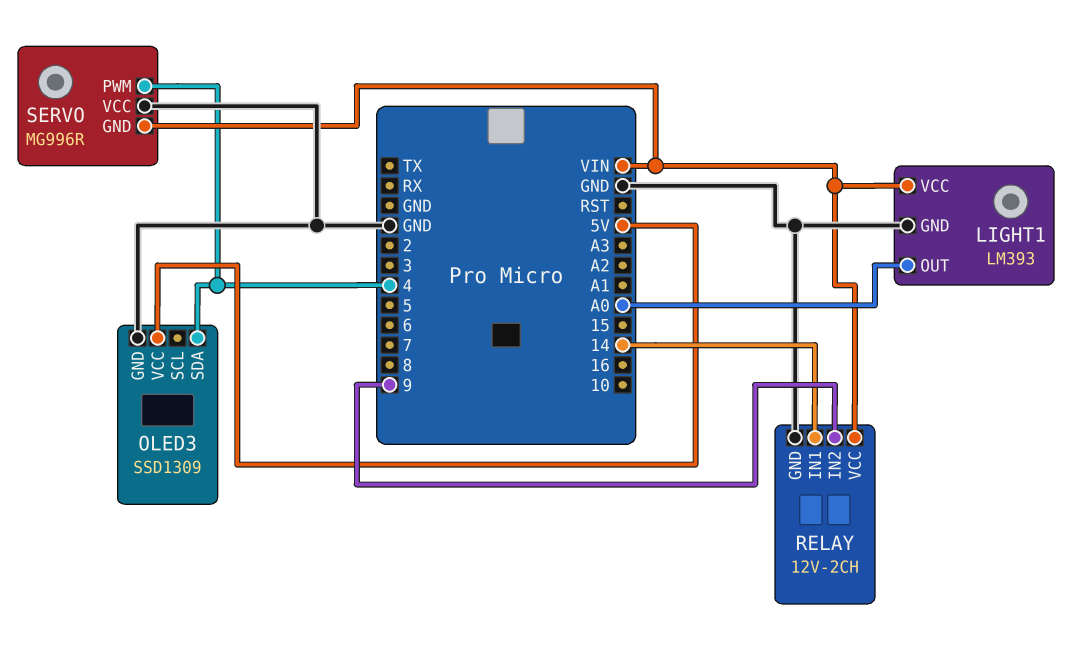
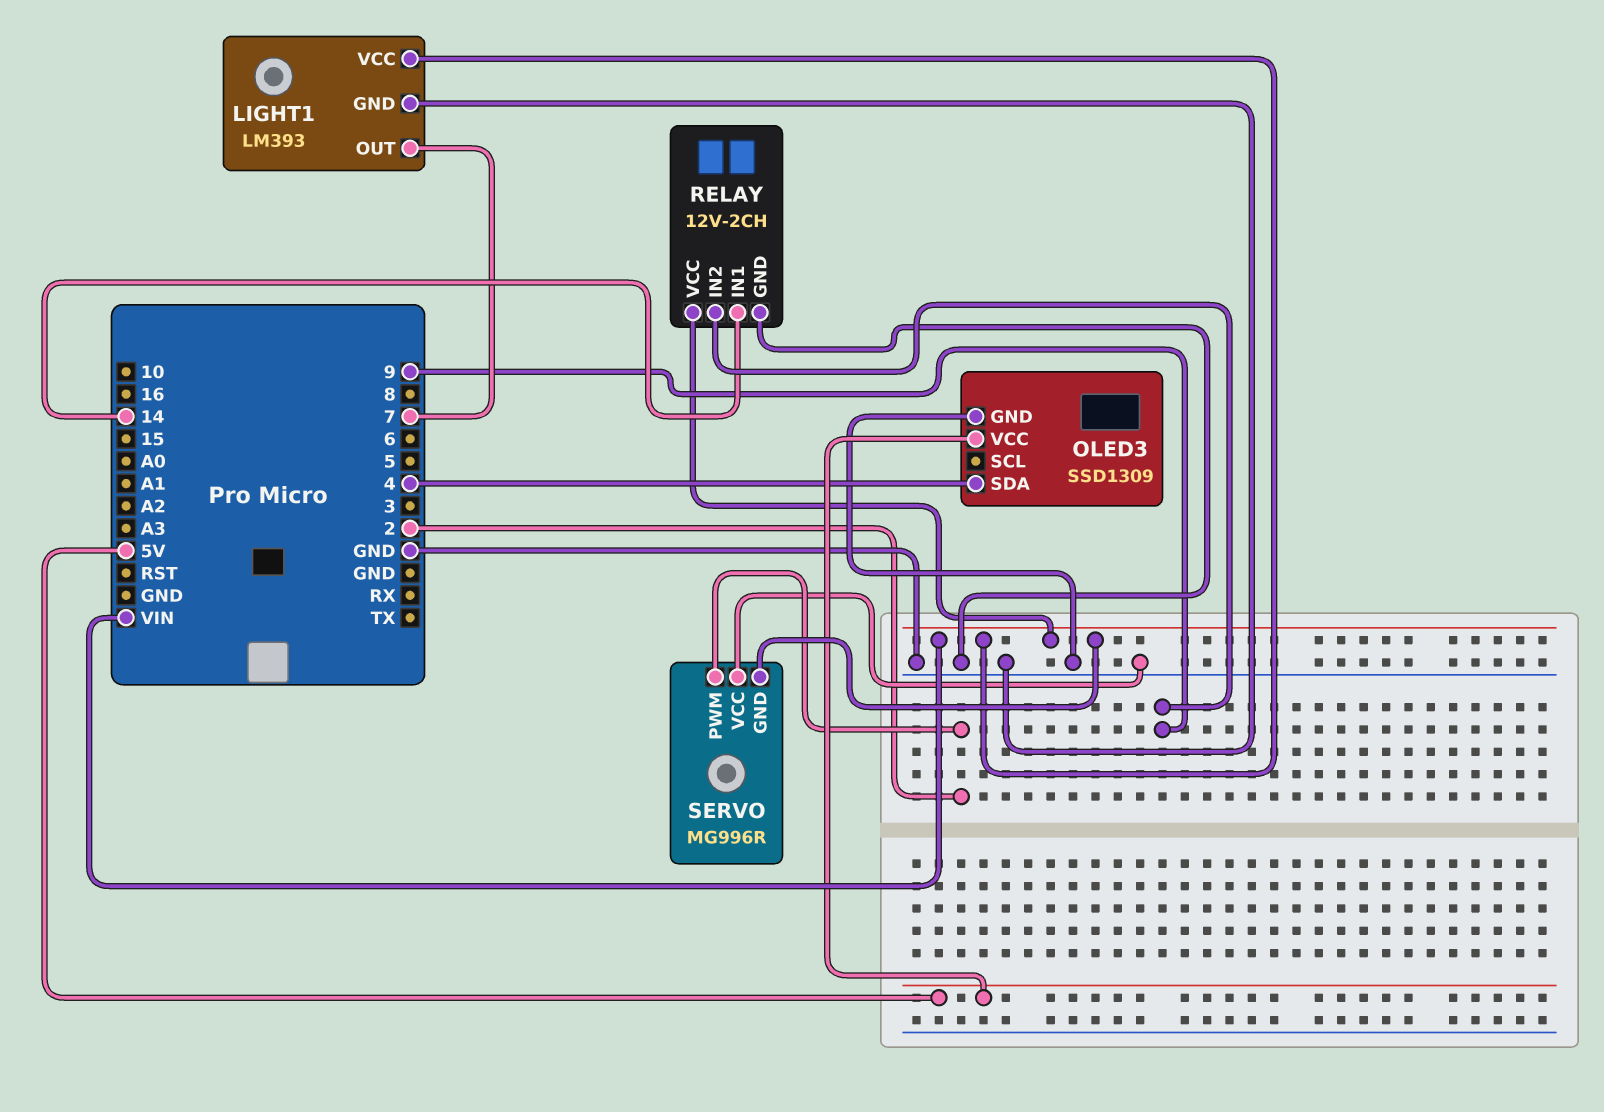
LIGHT1 pin OUT: A0 -> 7
SERVO pin PWM: 4 -> 2

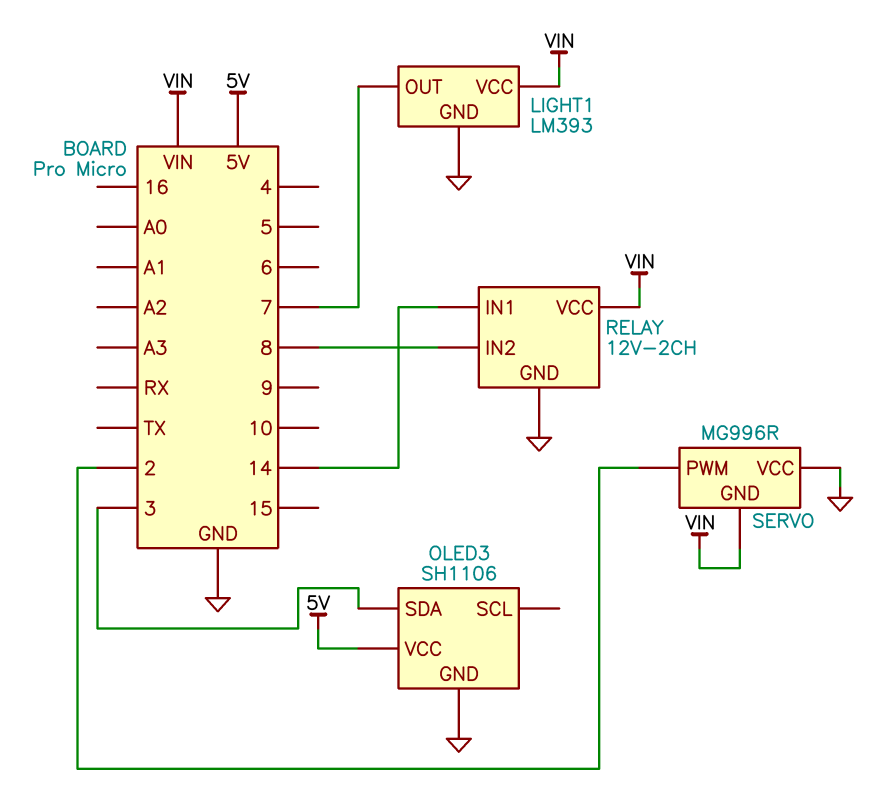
OLED3: SSD1309 -> SH1106
OLED3 pin SDA: 4 -> 3
RELAY pin IN2: 9 -> 8

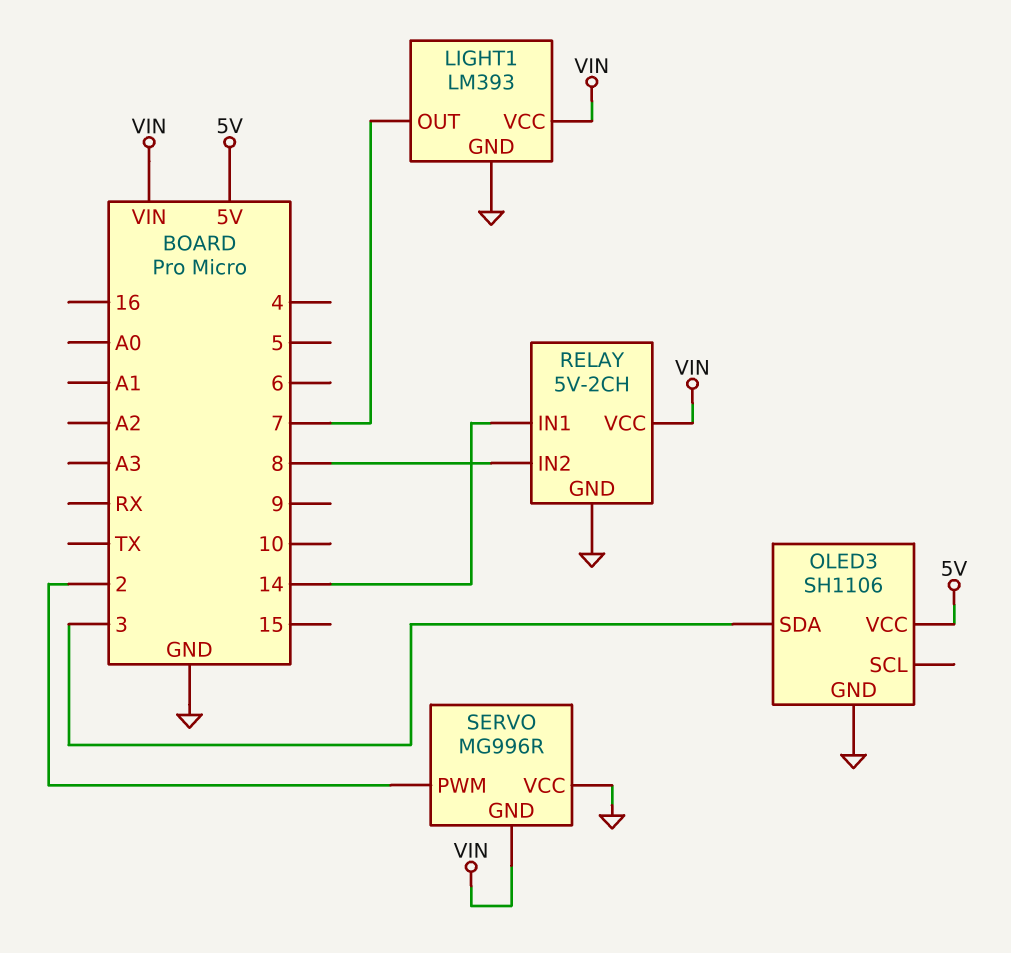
RELAY: 12V-2CH -> 5V-2CH

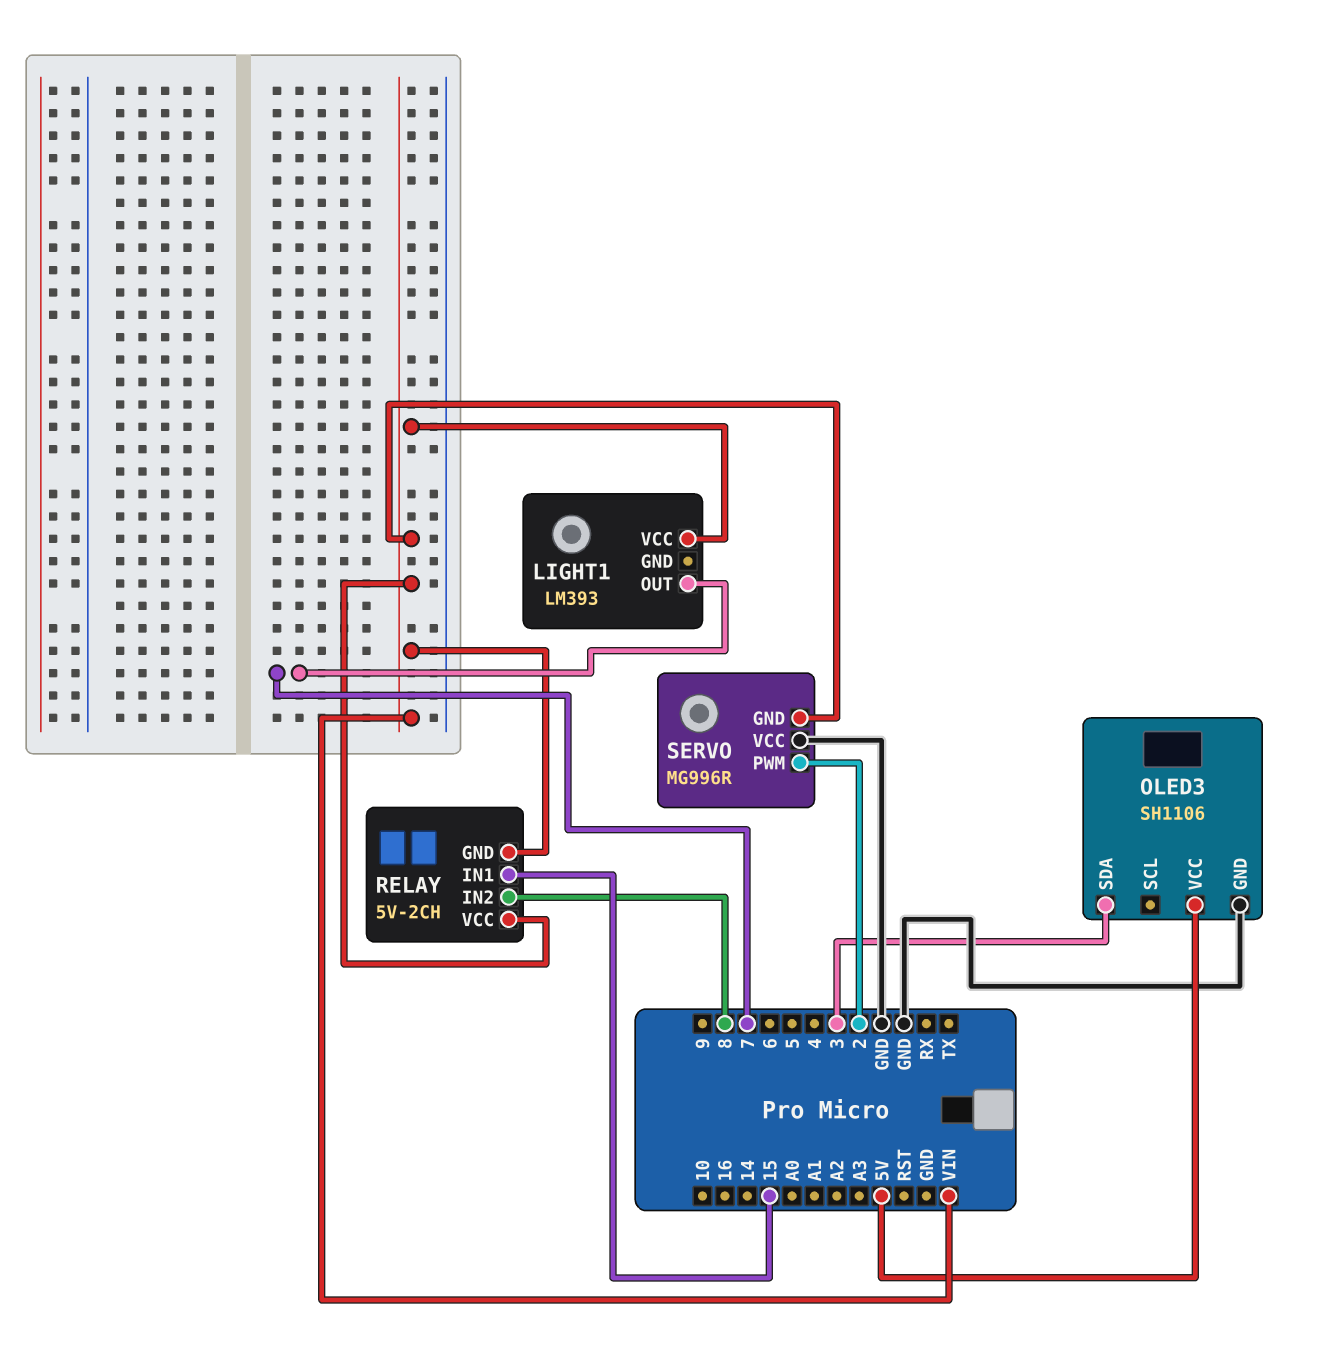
LIGHT1 pin GND: GND -> none
RELAY pin GND: GND -> VIN
RELAY pin IN1: 14 -> 15

